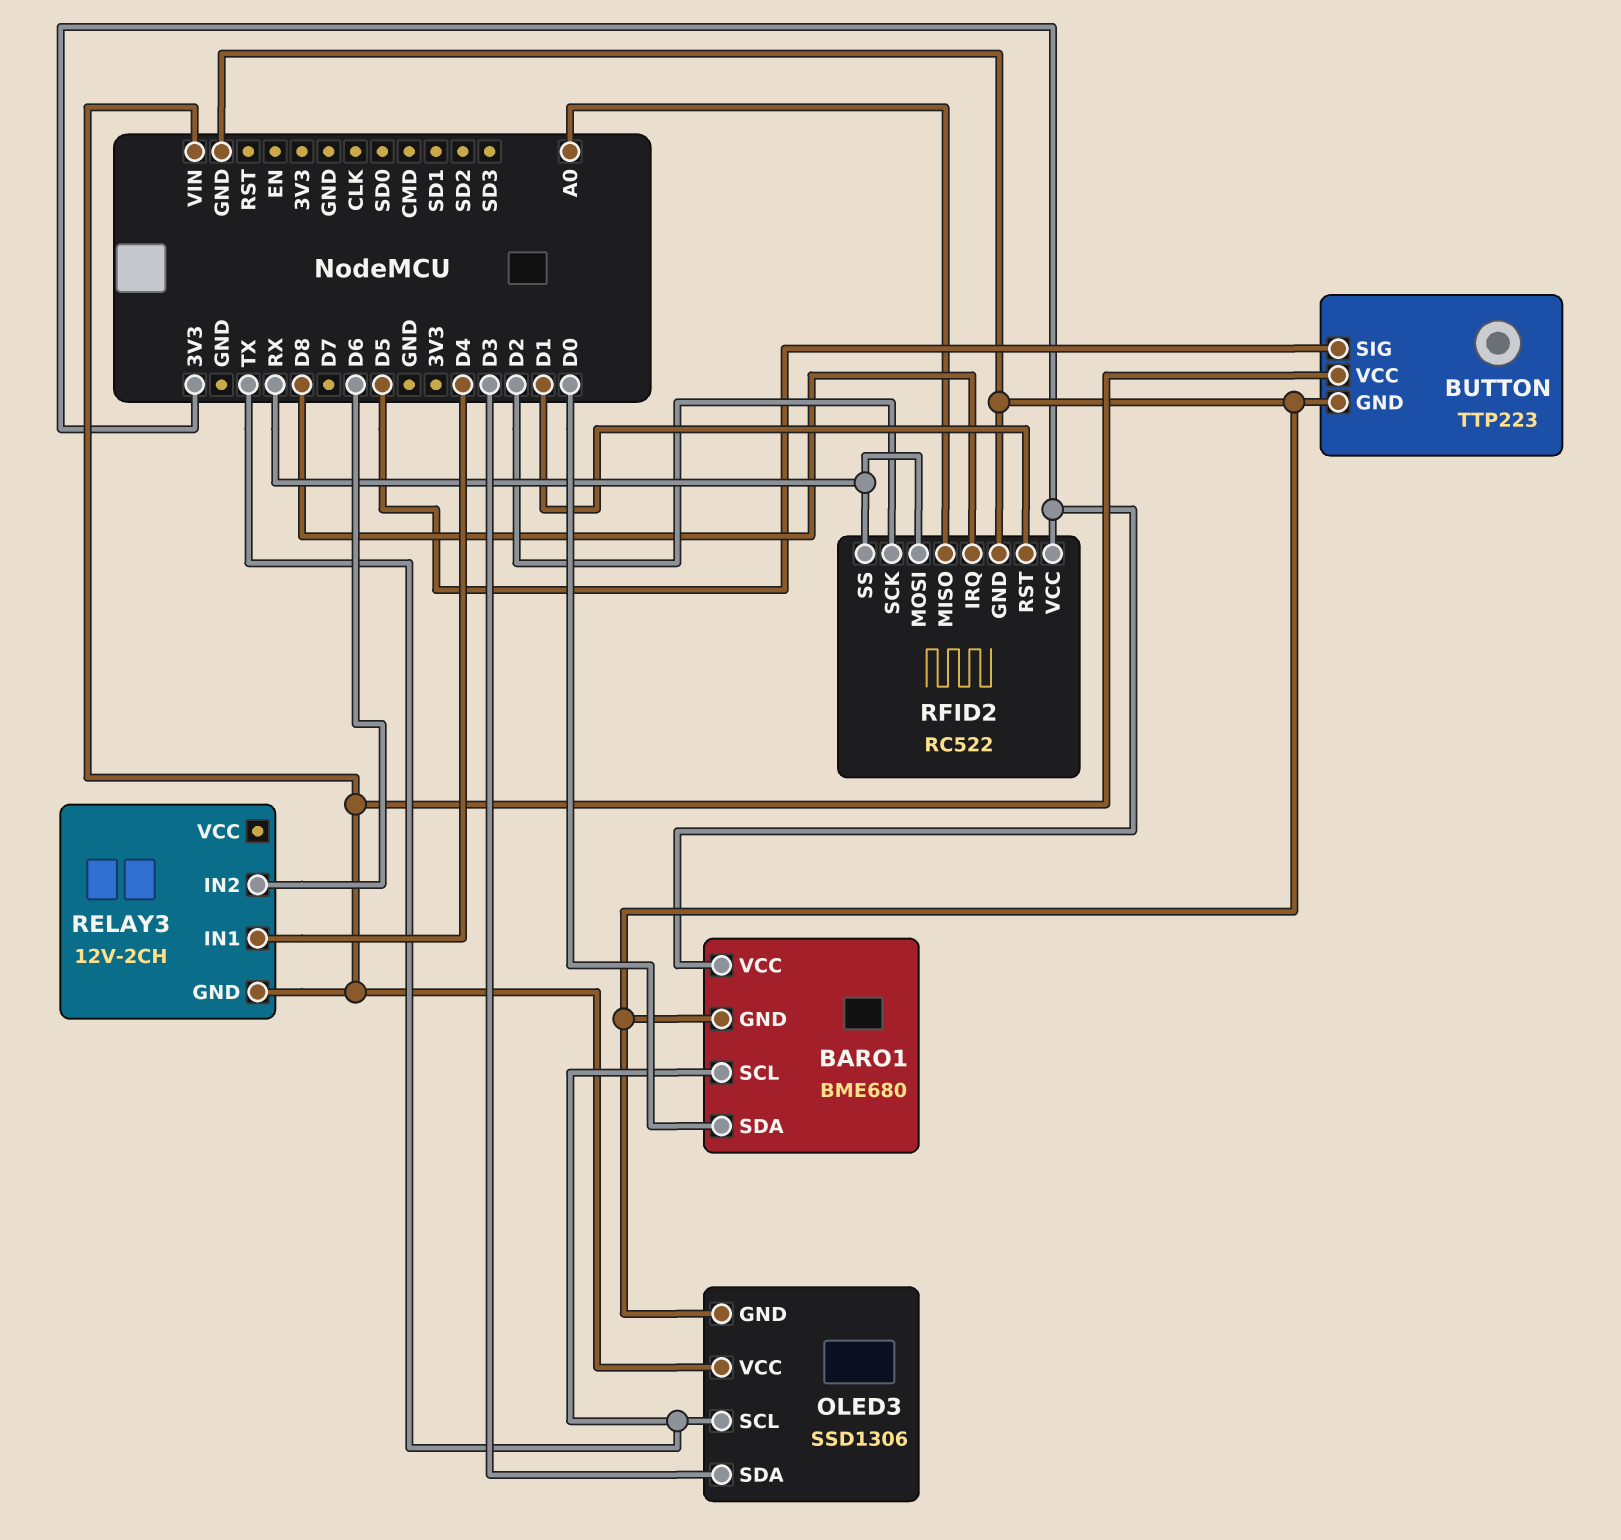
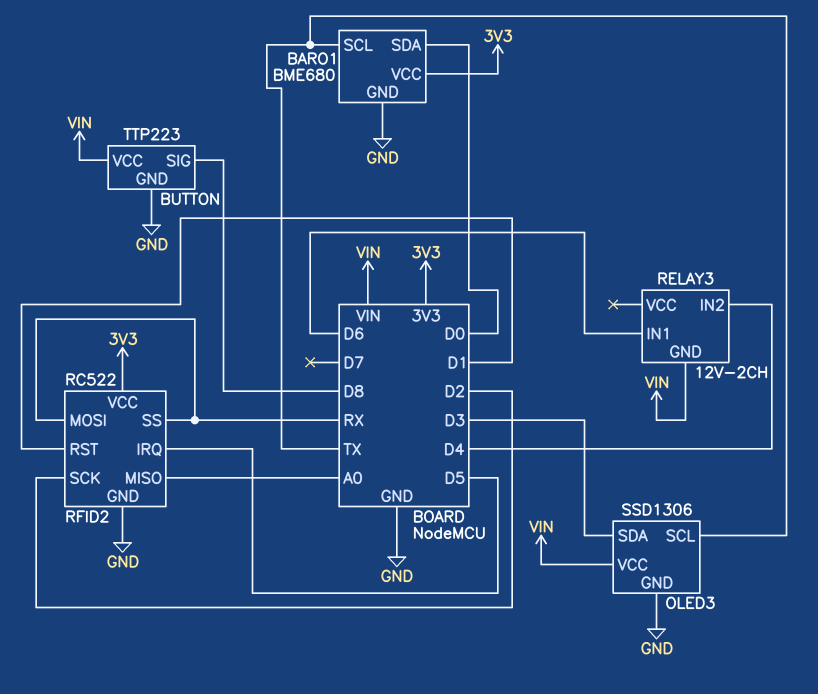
BUTTON pin SIG: D5 -> D8
RELAY3 pin IN1: D4 -> D6
RELAY3 pin IN2: D6 -> D4
RFID2 pin IRQ: D8 -> D5

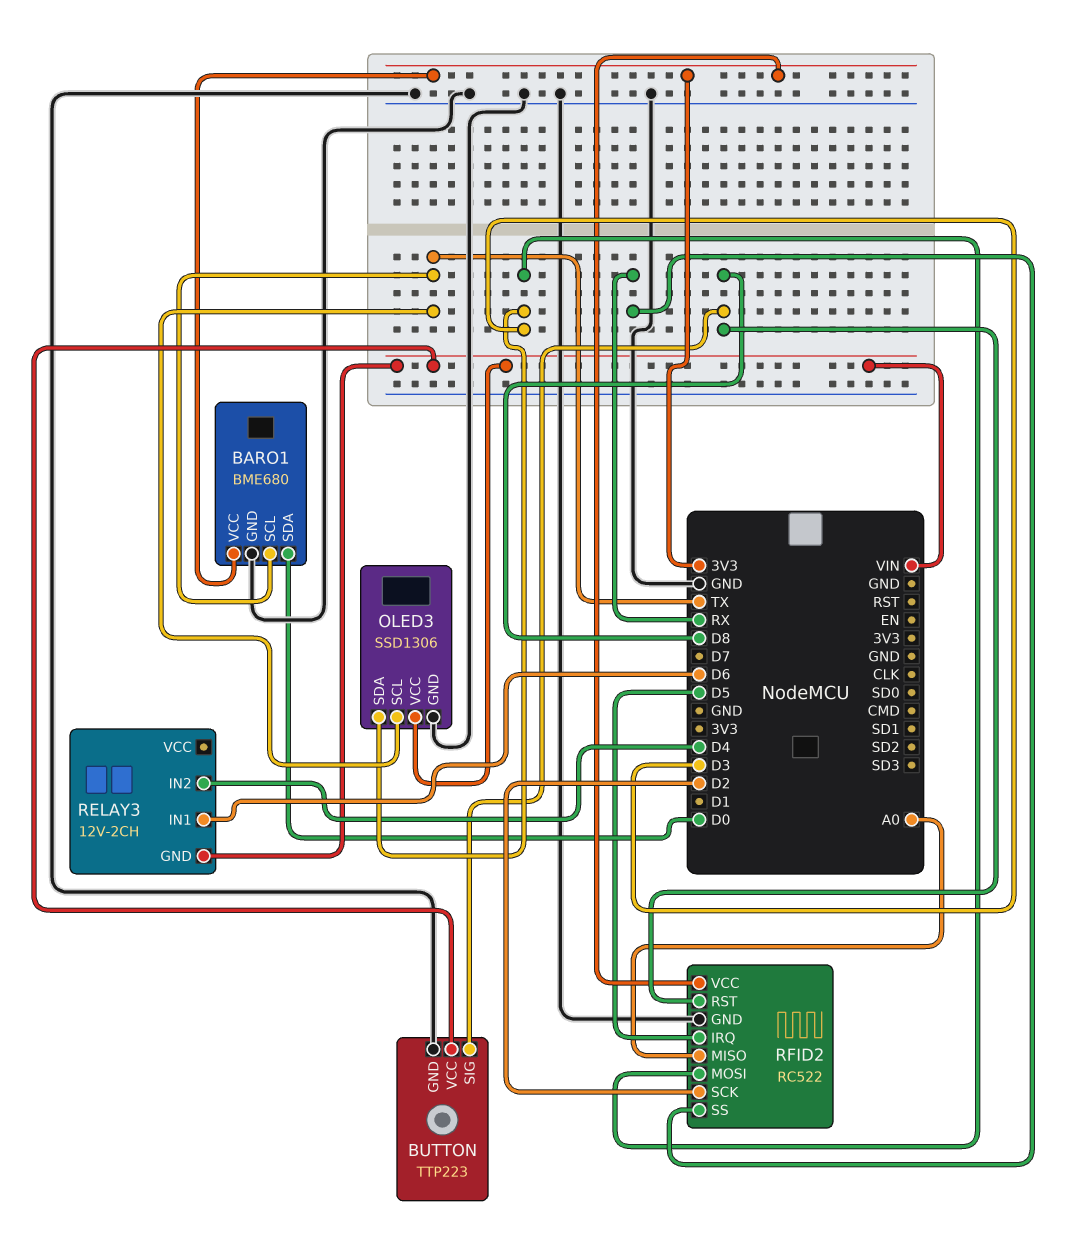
RFID2 pin MOSI: RX -> D3
RFID2 pin RST: D1 -> D8

